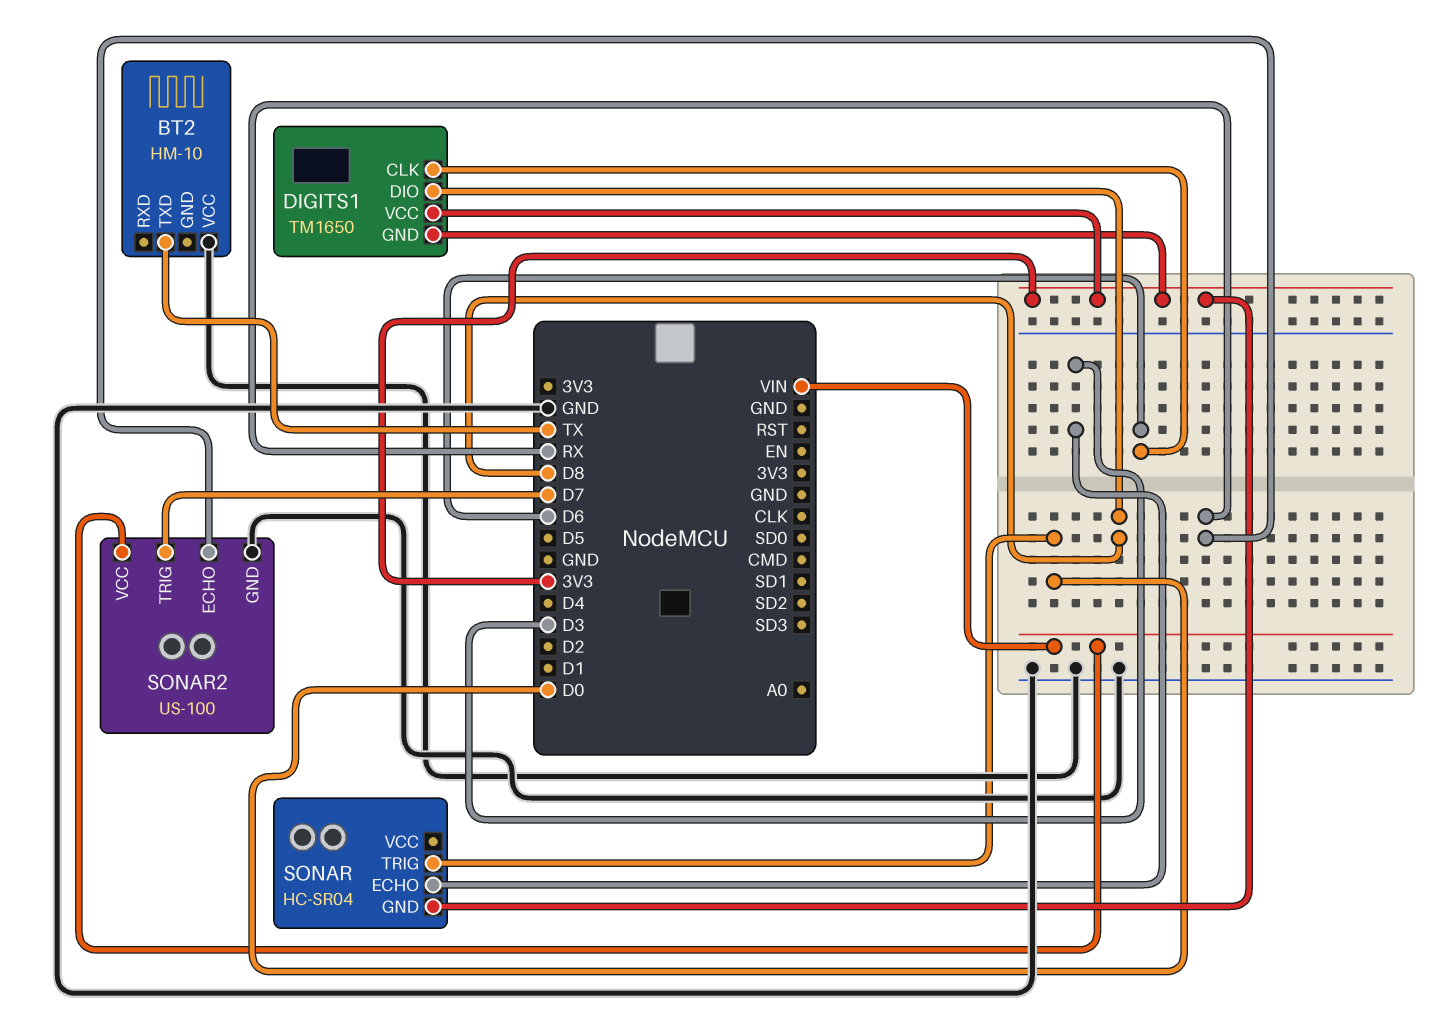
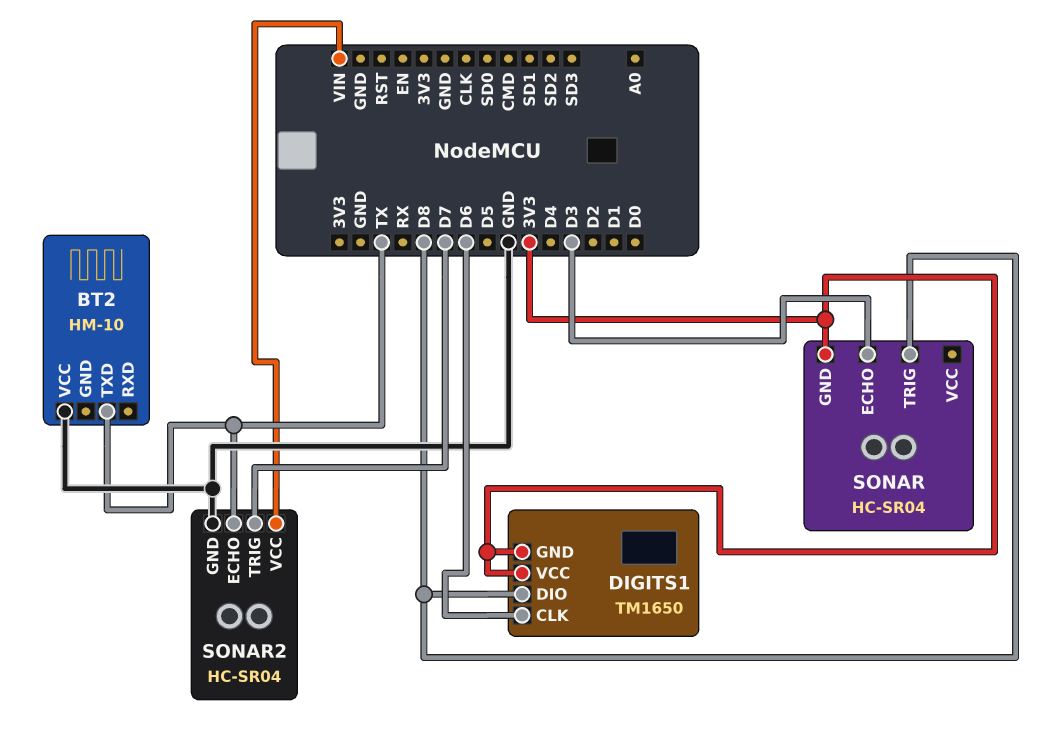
SONAR pin TRIG: D0 -> D8
SONAR2: US-100 -> HC-SR04
SONAR2 pin ECHO: RX -> TX

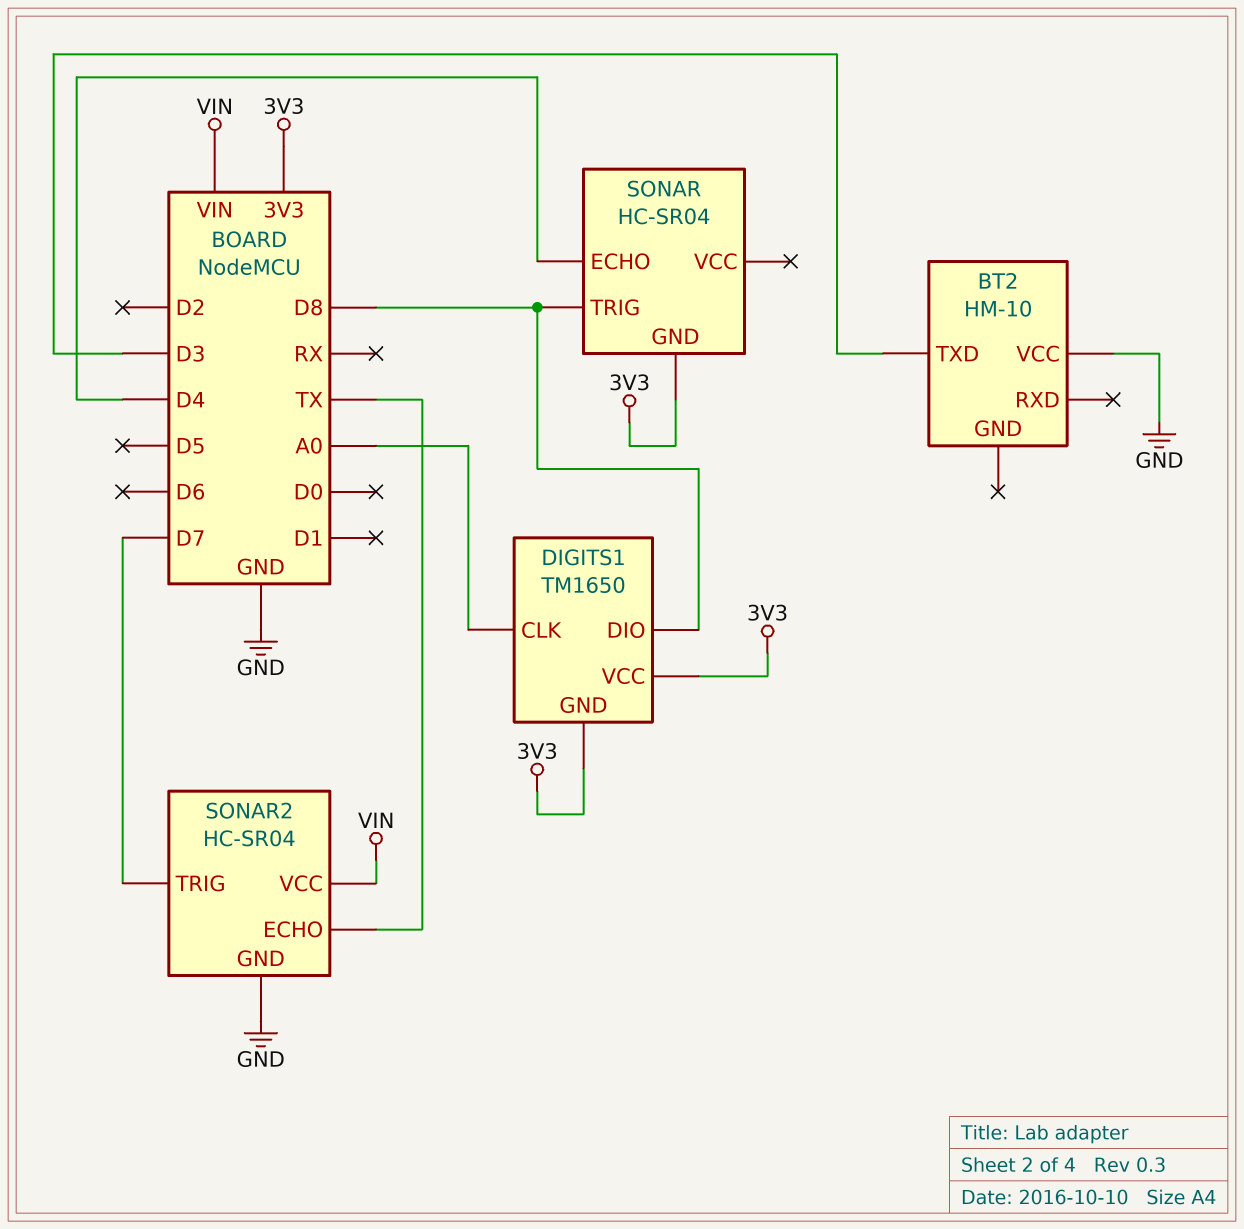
BT2 pin TXD: TX -> D3
DIGITS1 pin CLK: D6 -> A0
SONAR pin ECHO: D3 -> D4

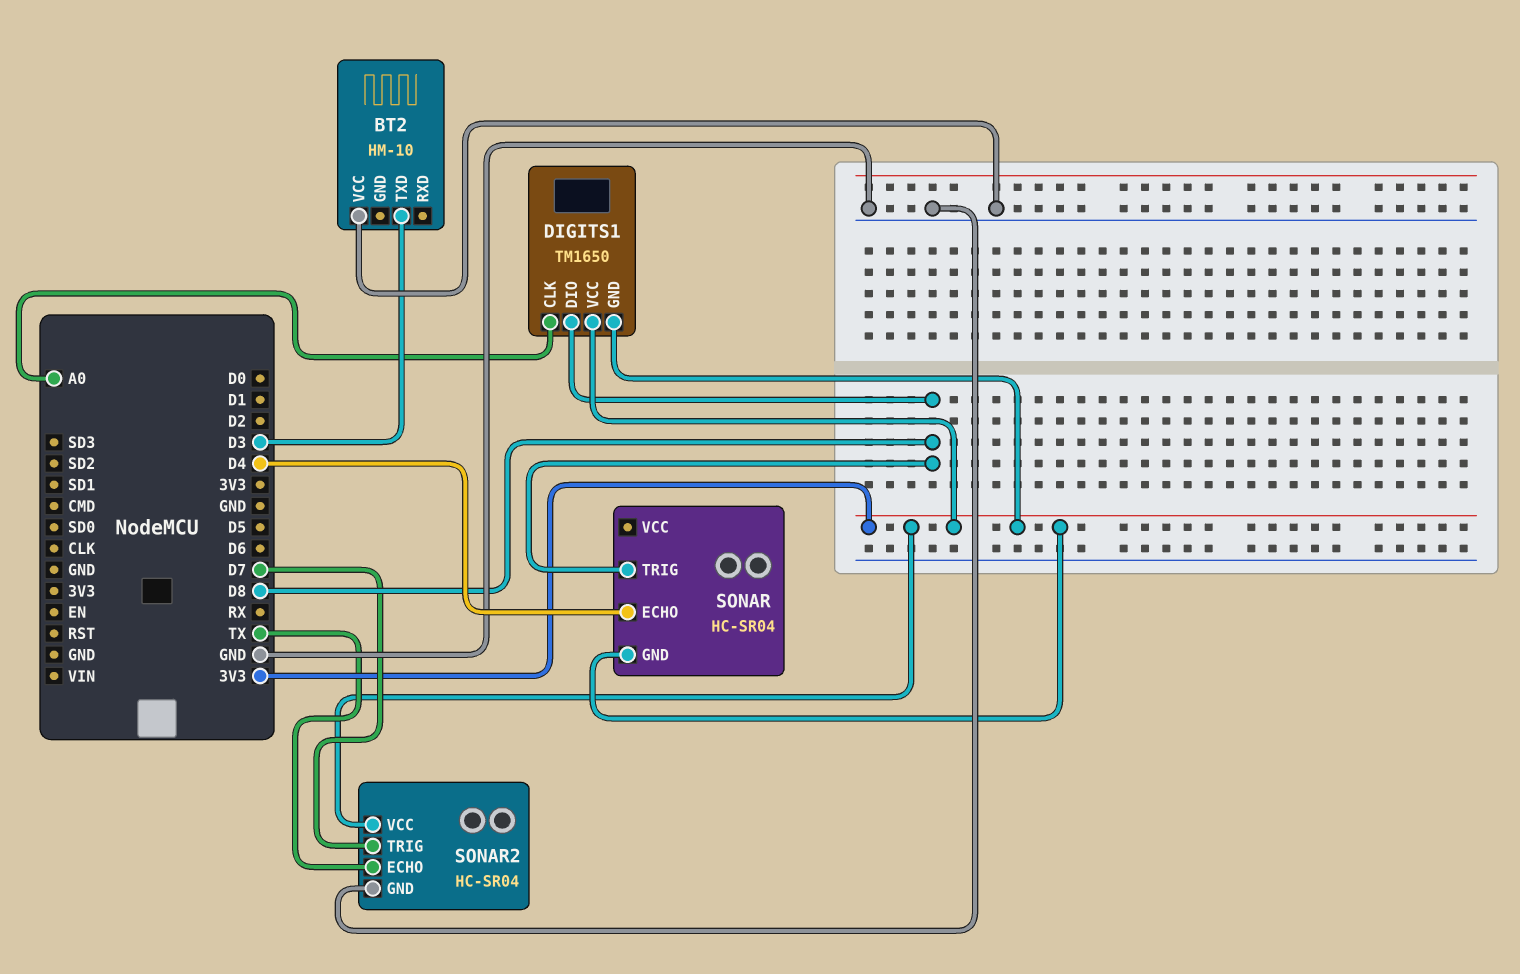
SONAR2 pin VCC: VIN -> 3V3

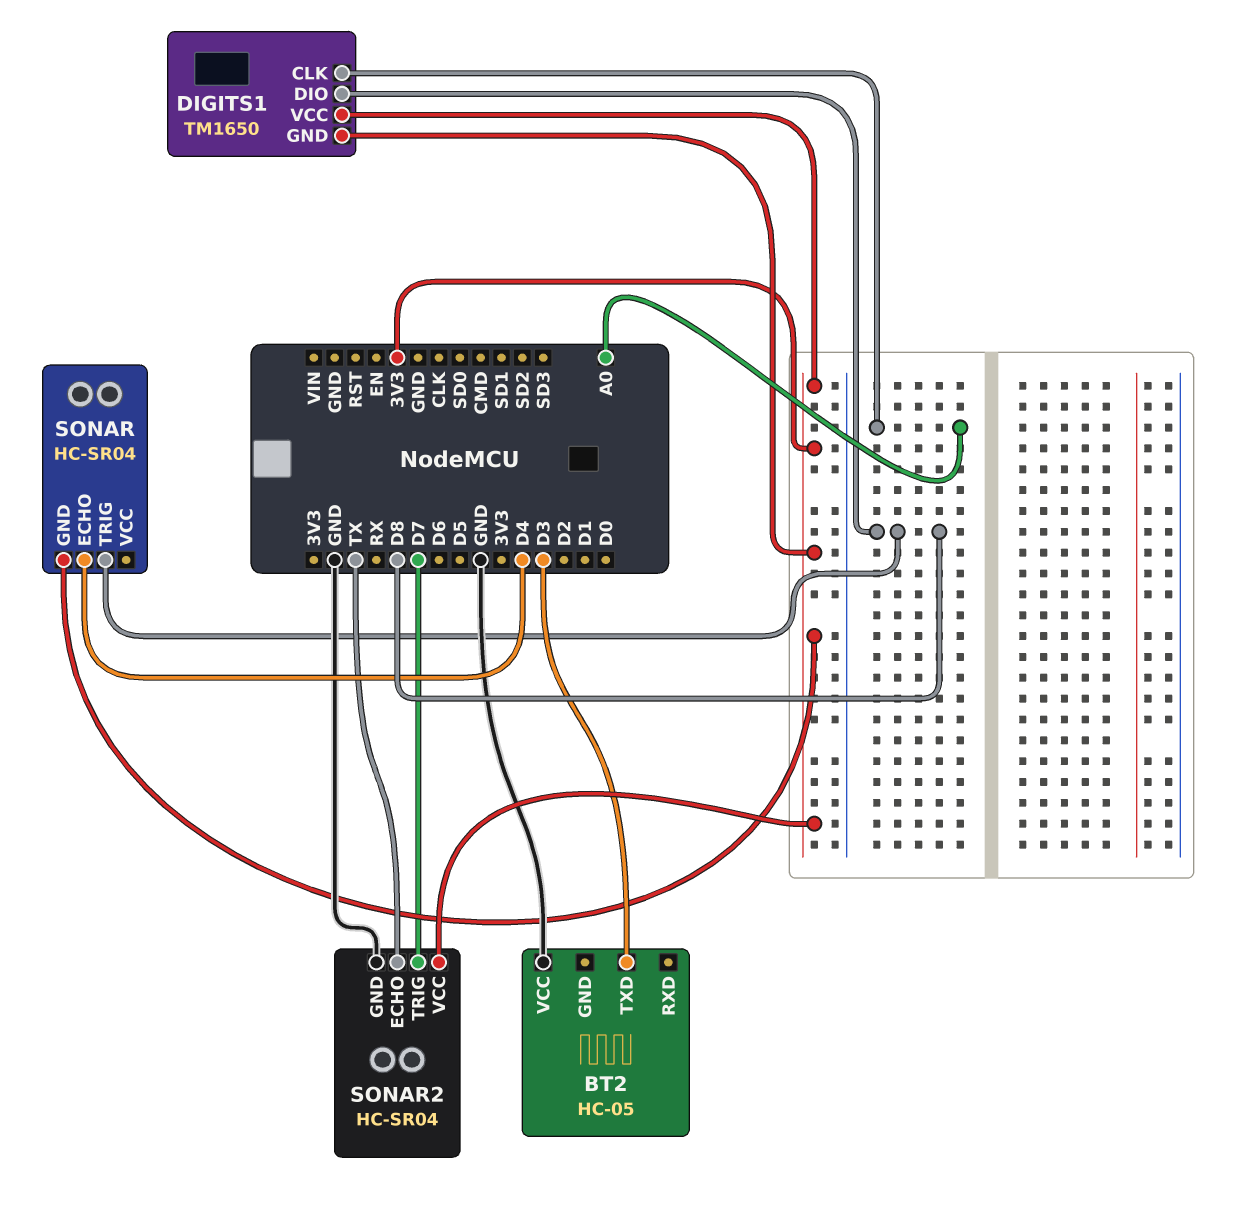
BT2: HM-10 -> HC-05

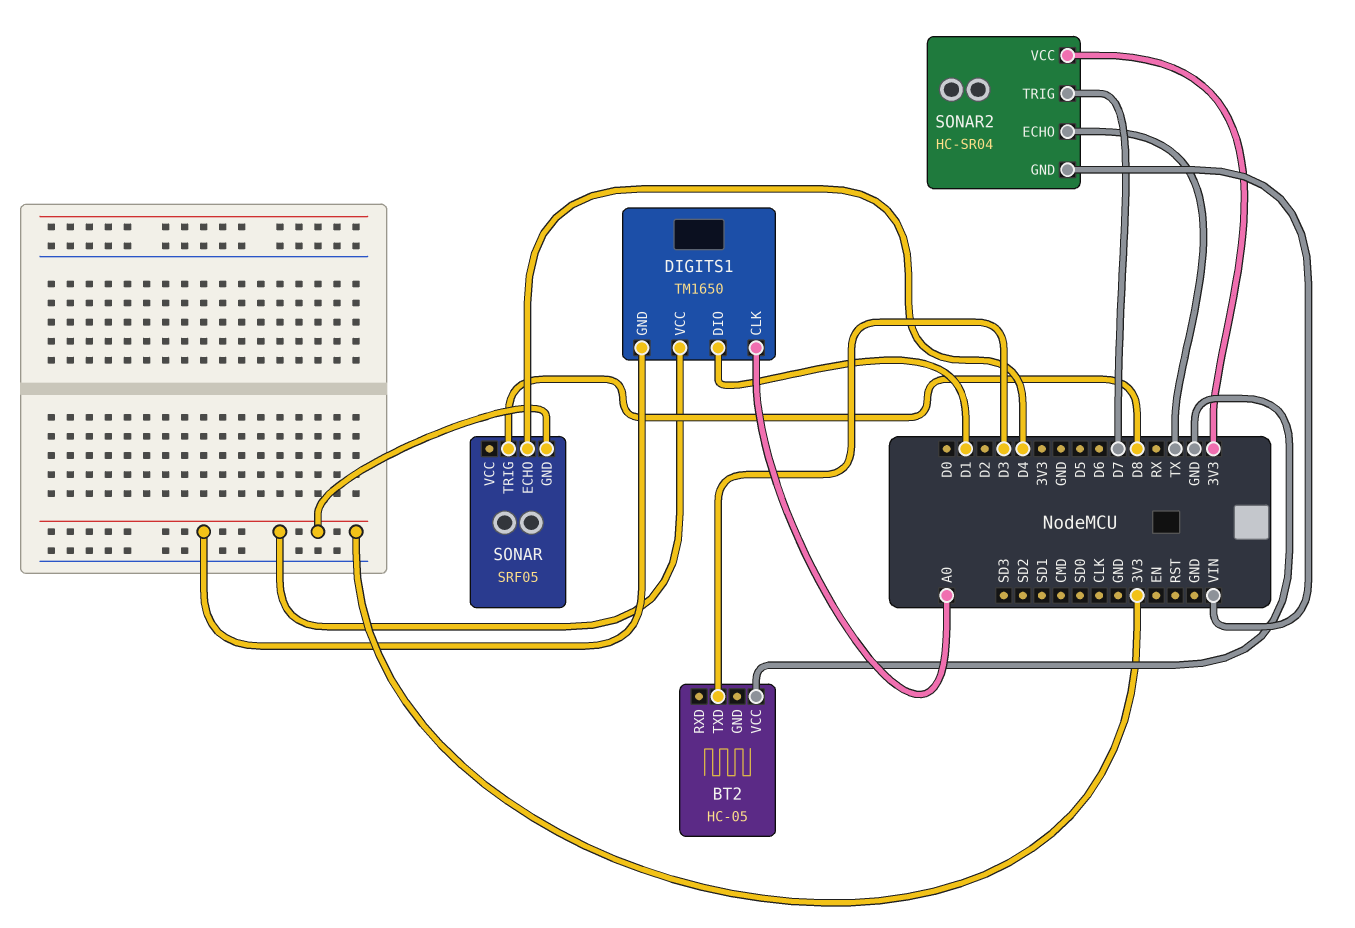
DIGITS1 pin DIO: D8 -> D1
SONAR: HC-SR04 -> SRF05
SONAR2 pin GND: GND -> VIN

